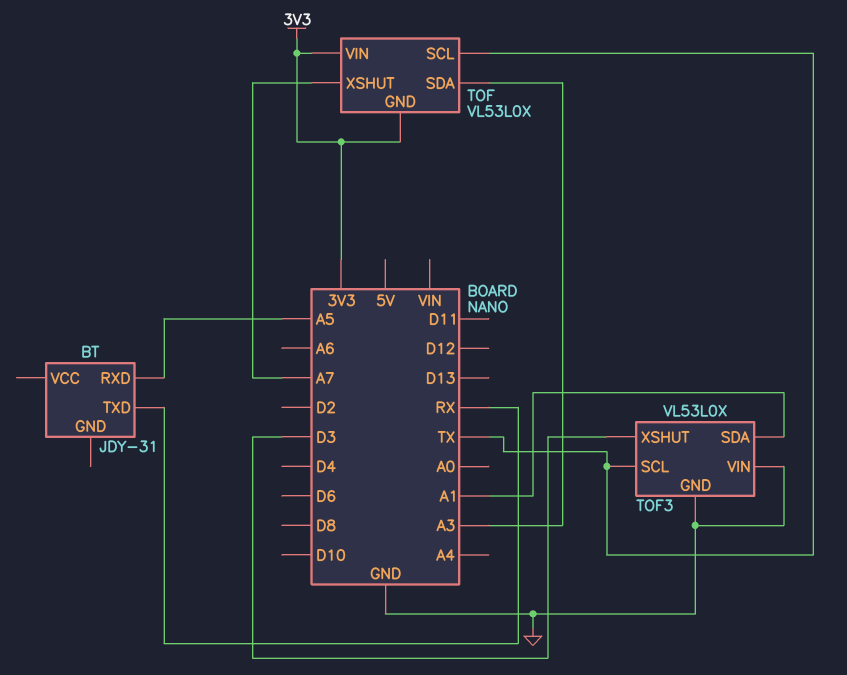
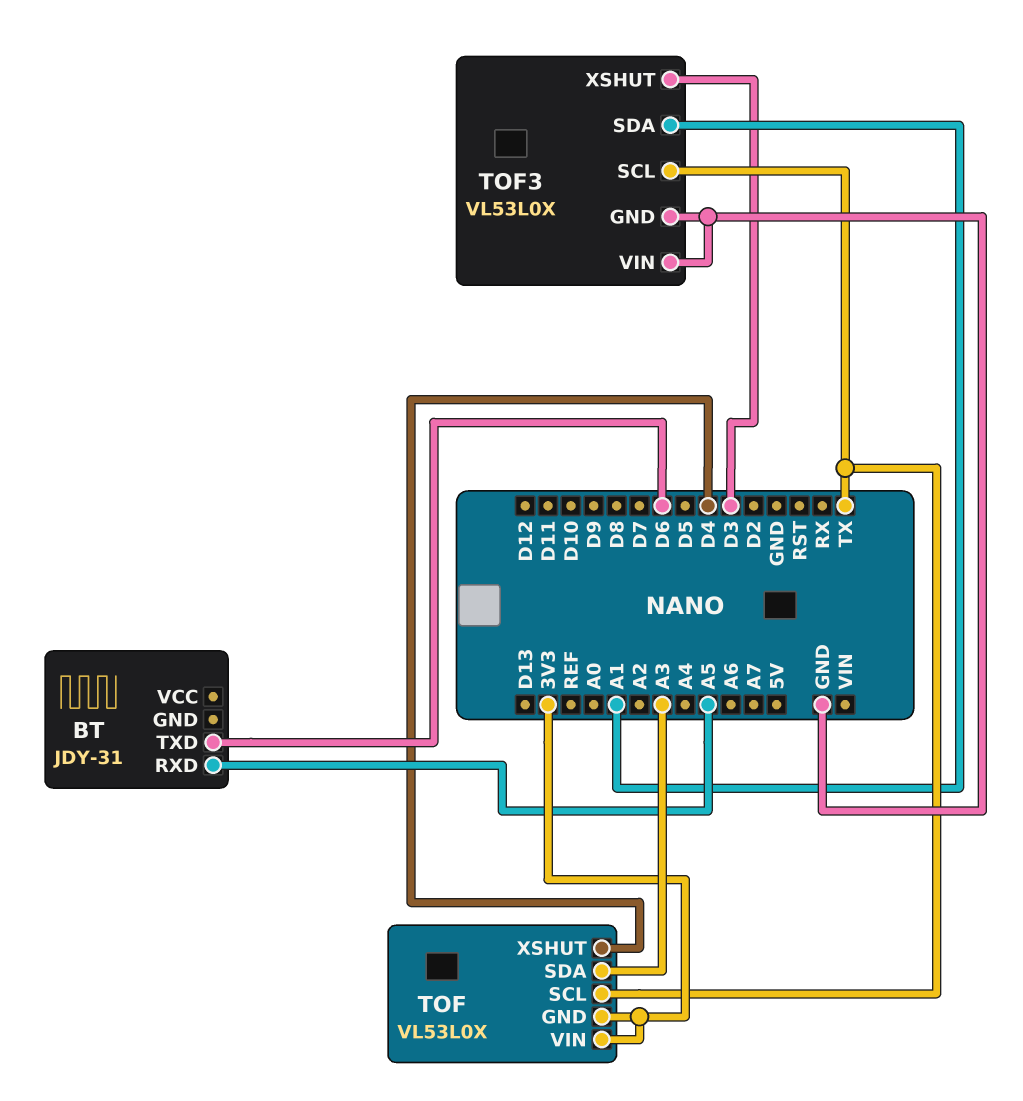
BT pin TXD: RX -> D6
TOF pin XSHUT: A7 -> D4

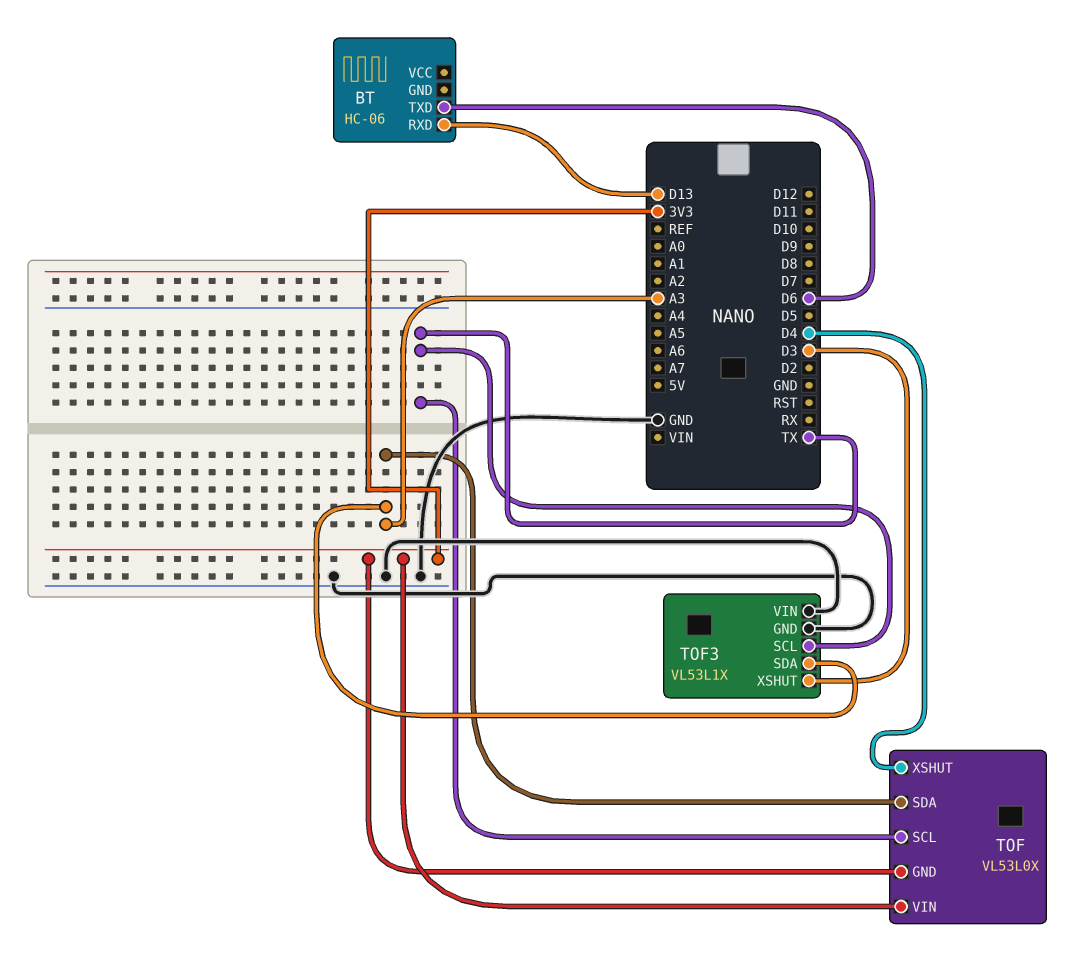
BT: JDY-31 -> HC-06
BT pin RXD: A5 -> D13
TOF3: VL53L0X -> VL53L1X
TOF3 pin SDA: A1 -> A3

